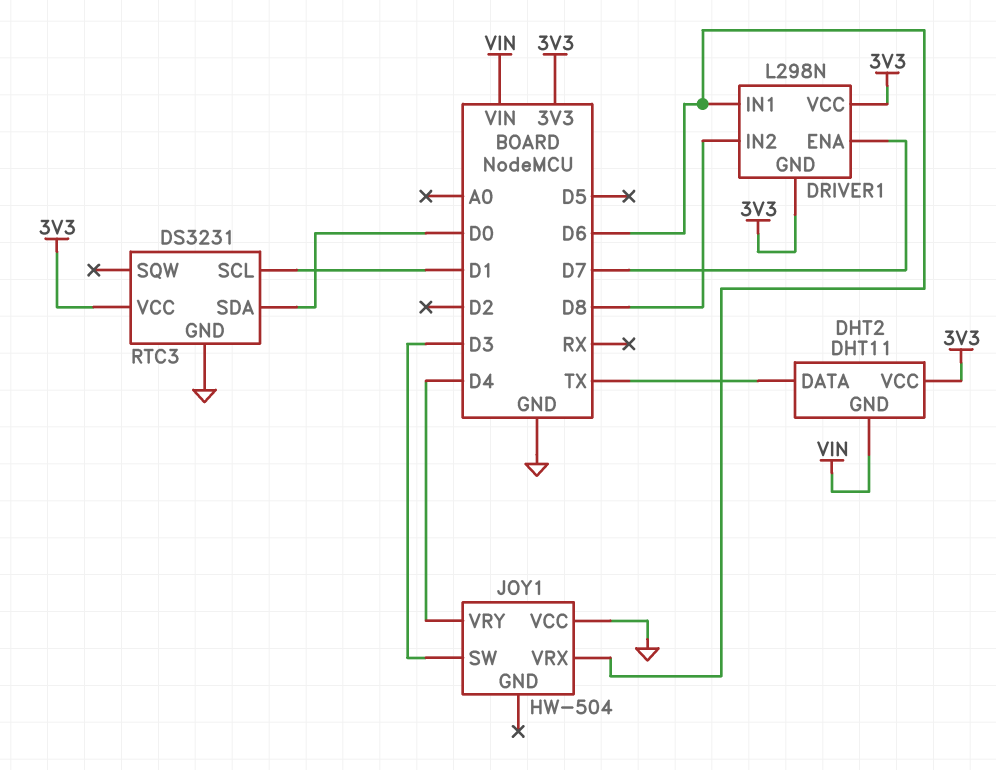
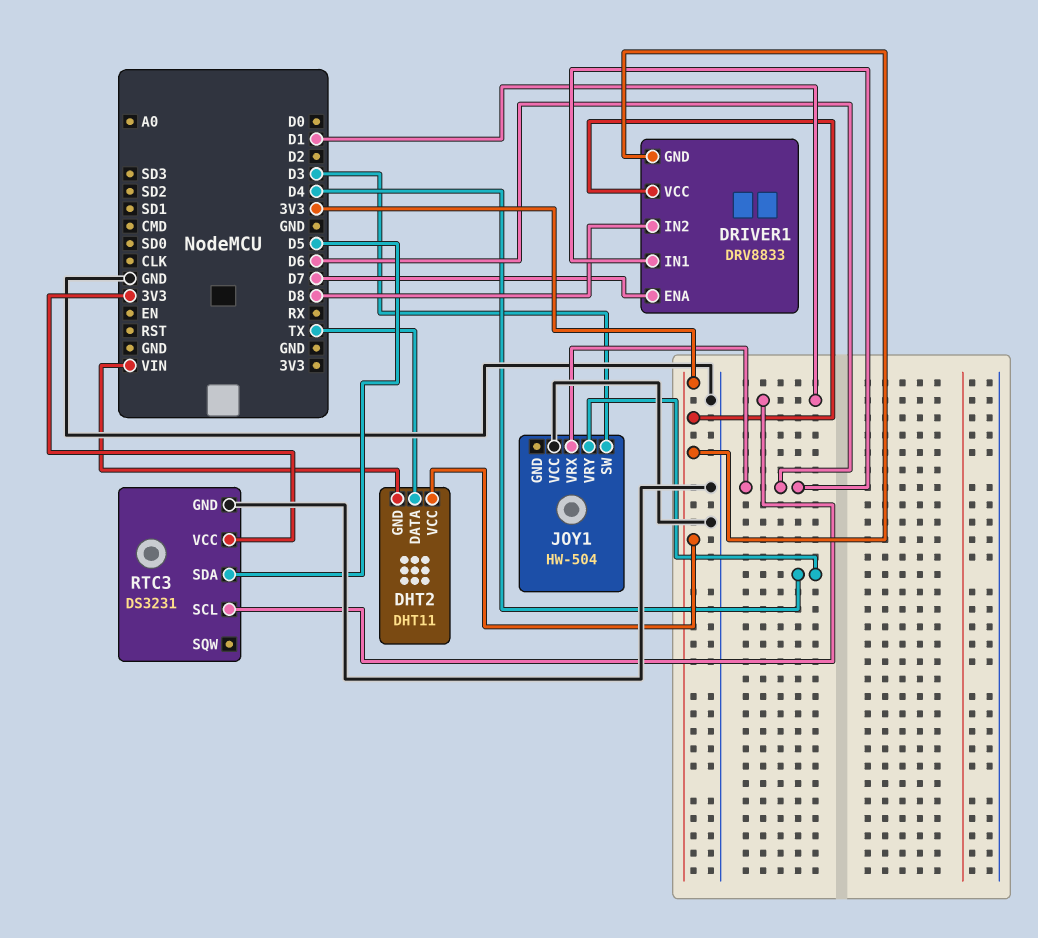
DRIVER1: L298N -> DRV8833
RTC3 pin SDA: D0 -> D5

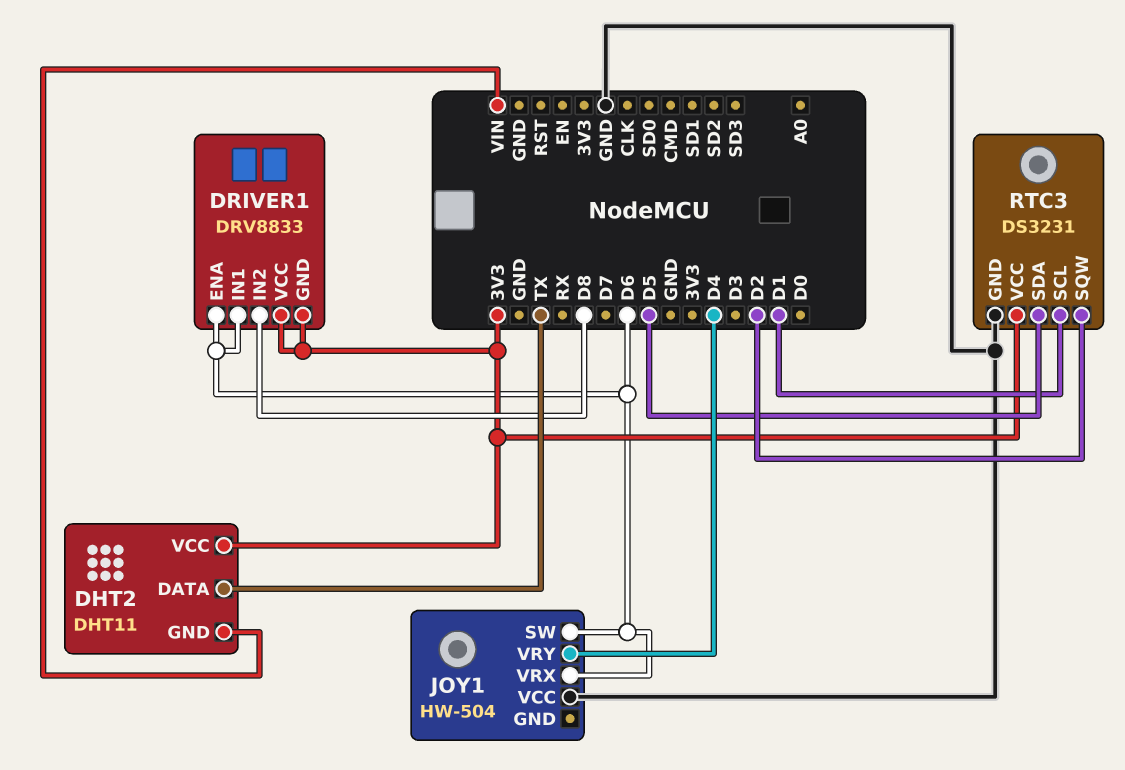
DRIVER1 pin ENA: D7 -> D6
JOY1 pin SW: D3 -> D6
RTC3 pin SQW: none -> D2

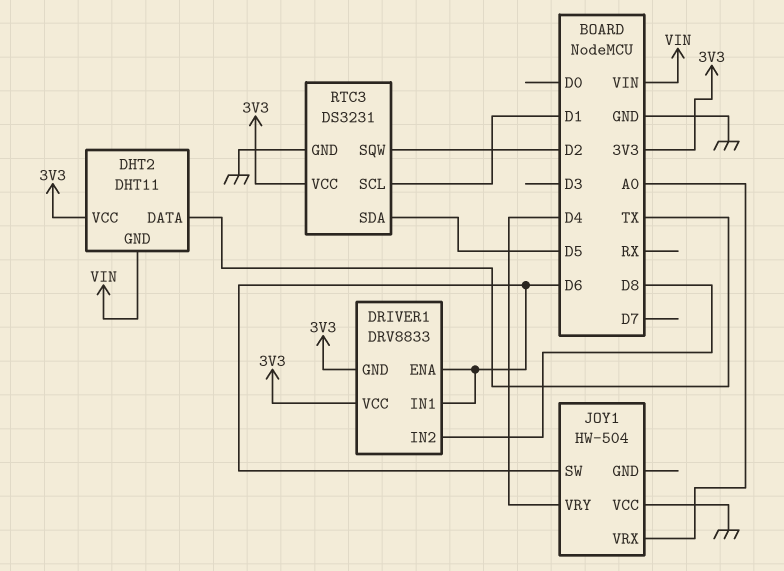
JOY1 pin VRX: D6 -> A0

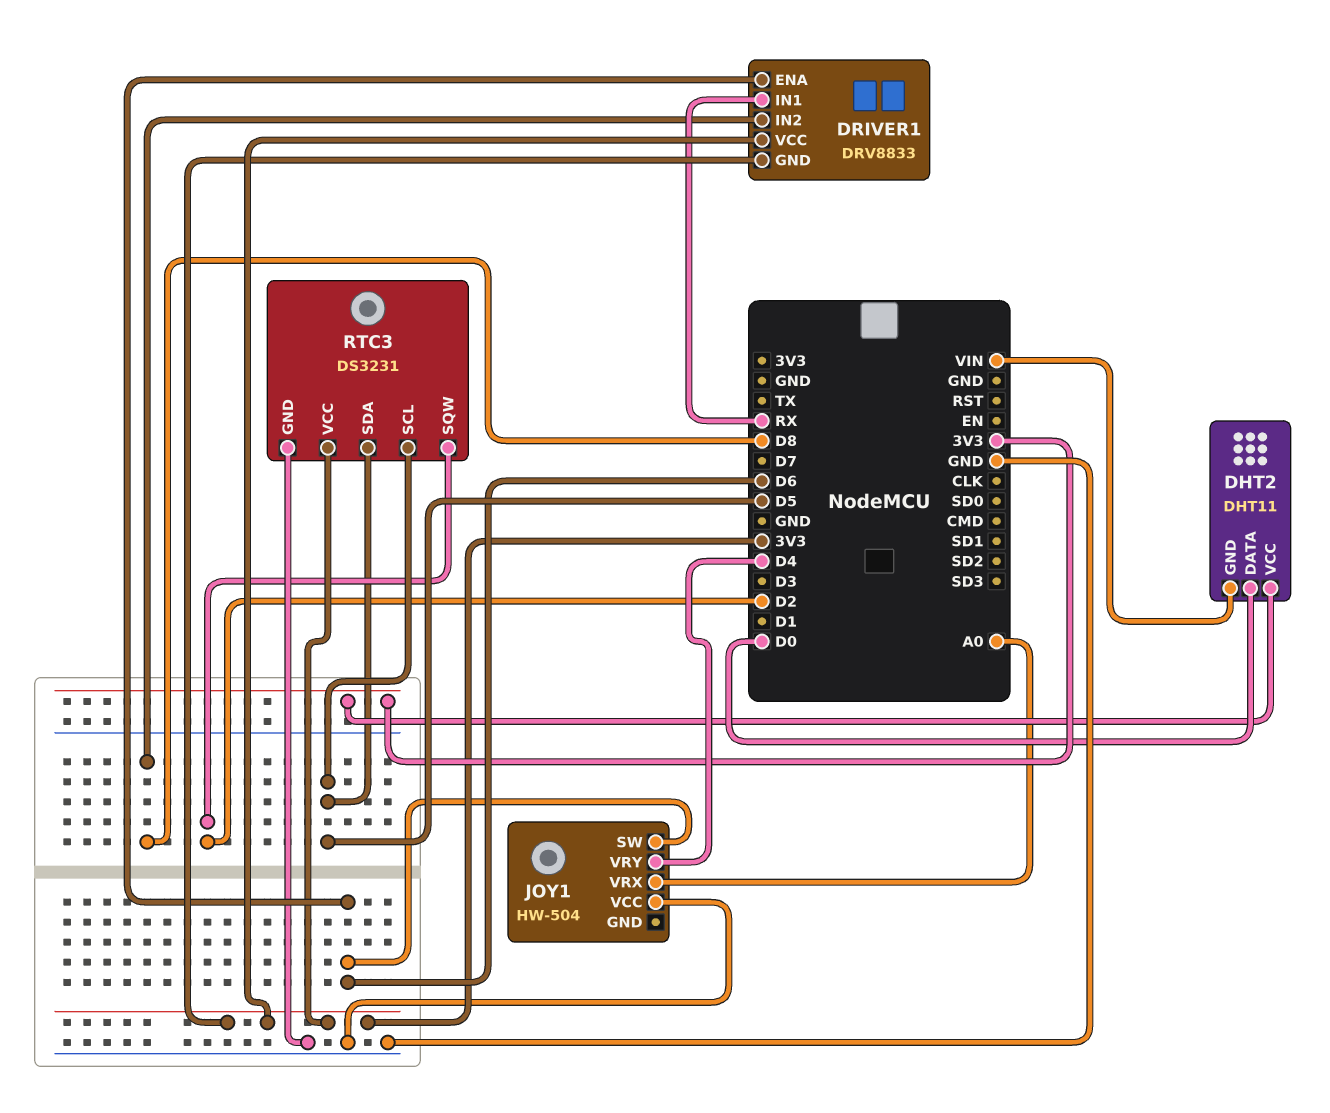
DHT2 pin DATA: TX -> D0
DRIVER1 pin IN1: D6 -> RX
RTC3 pin SCL: D1 -> D5

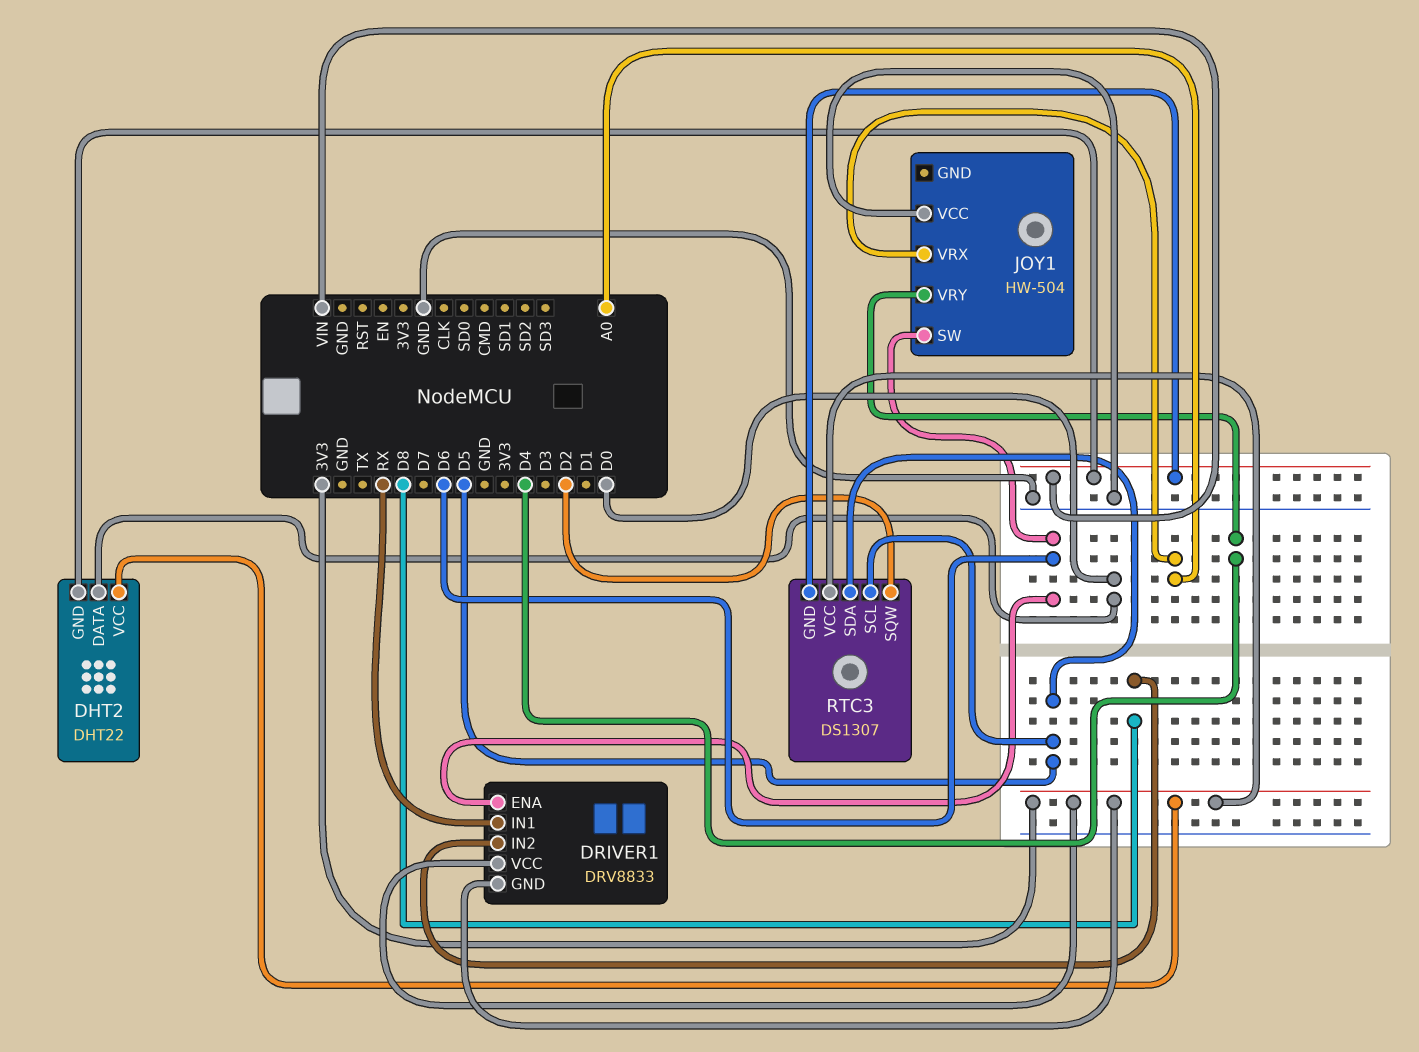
DHT2: DHT11 -> DHT22
RTC3: DS3231 -> DS1307
RTC3 pin GND: GND -> VIN

